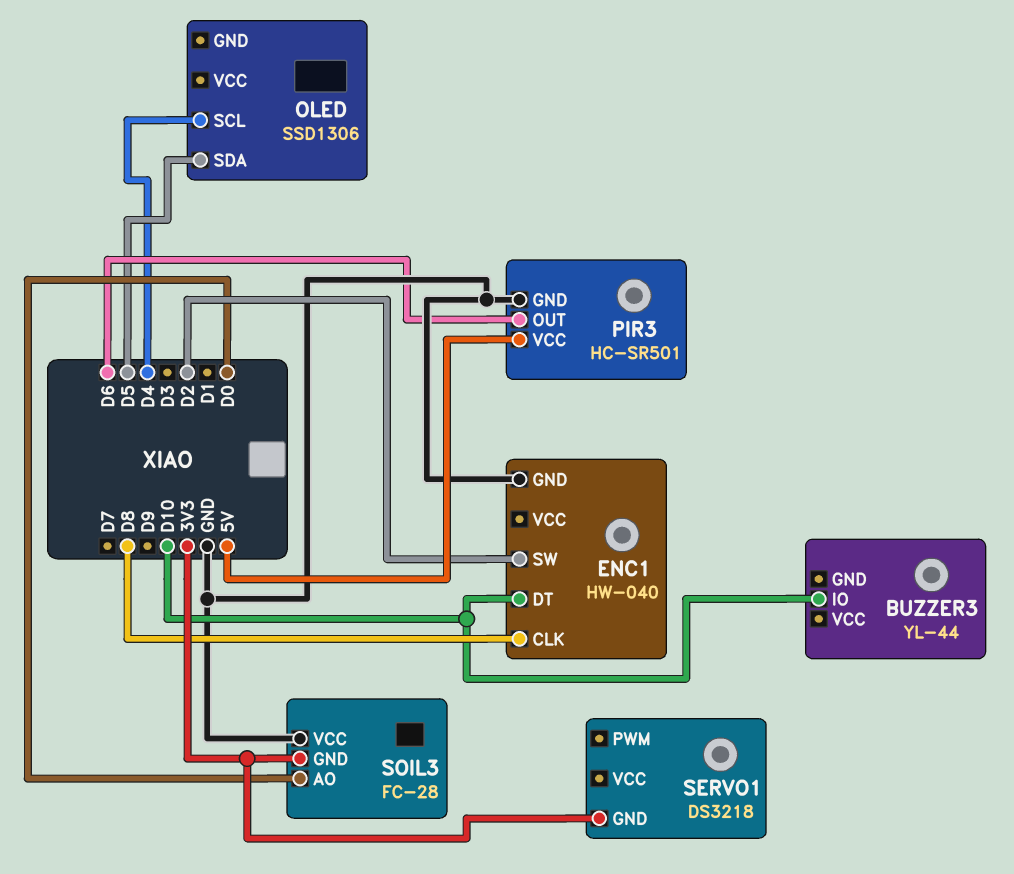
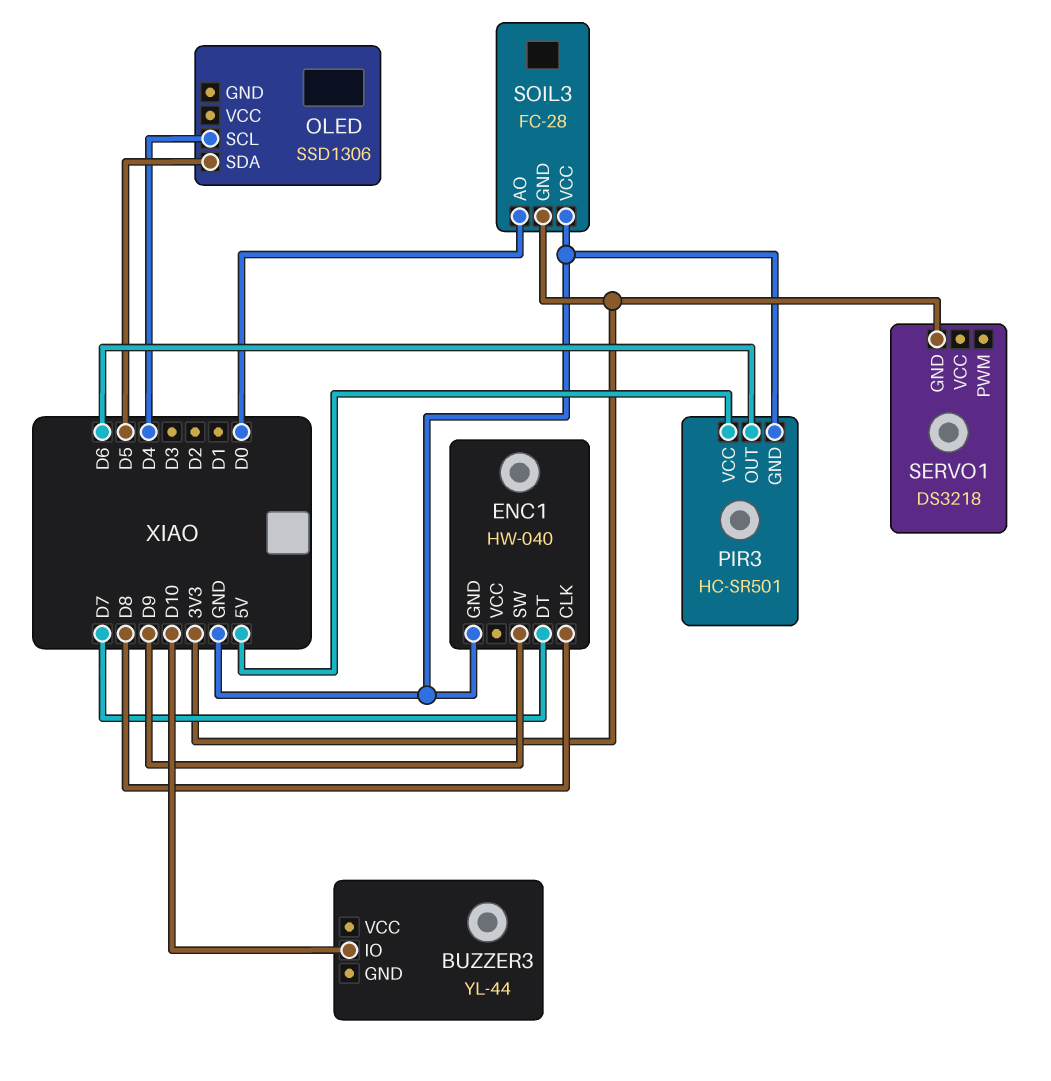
ENC1 pin DT: D10 -> D7
ENC1 pin SW: D2 -> D9

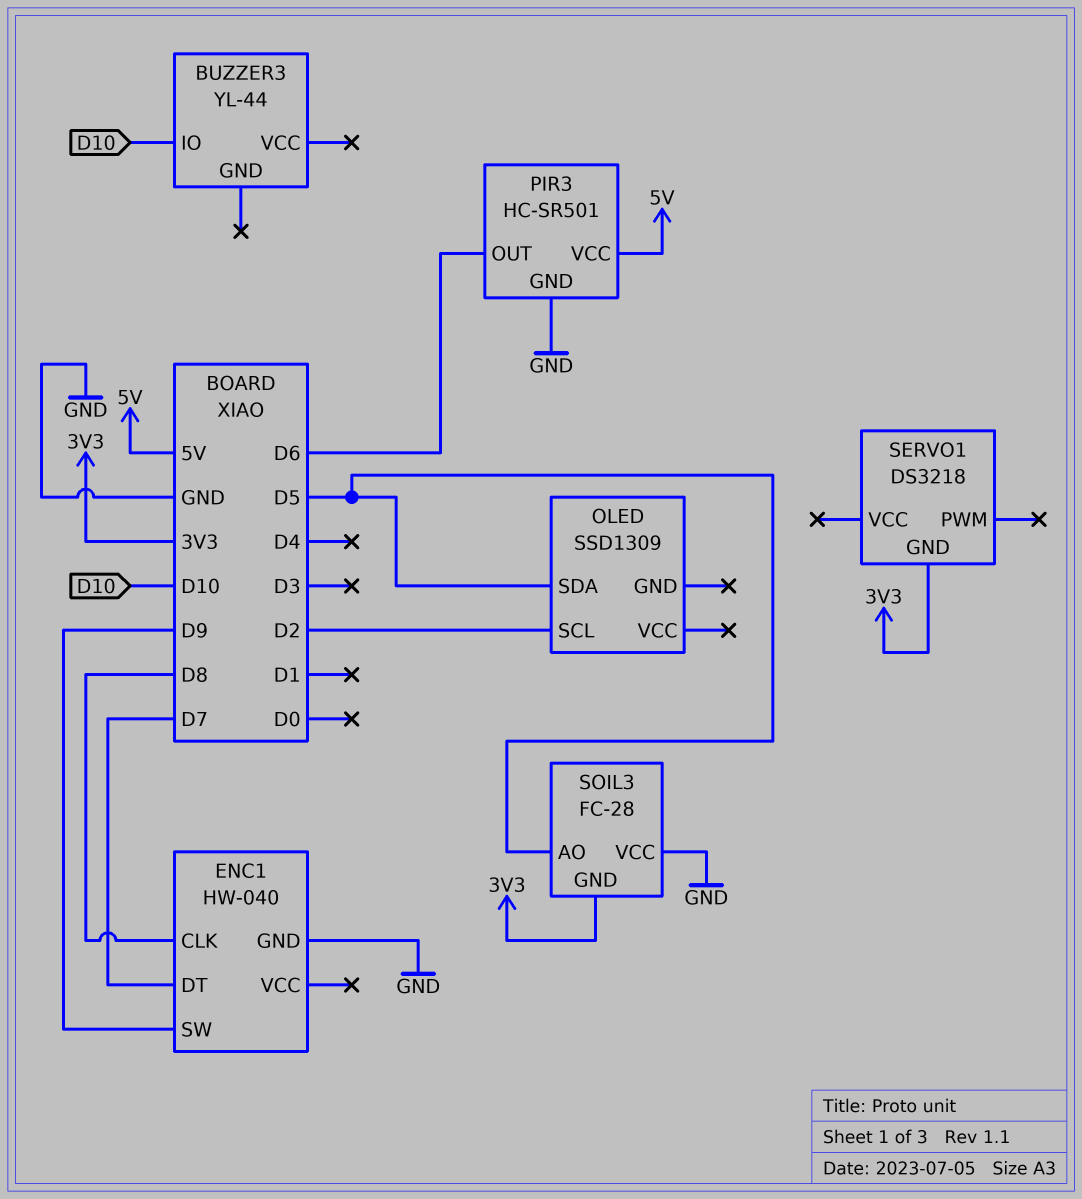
OLED: SSD1306 -> SSD1309
OLED pin SCL: D4 -> D2
SOIL3 pin AO: D0 -> D5

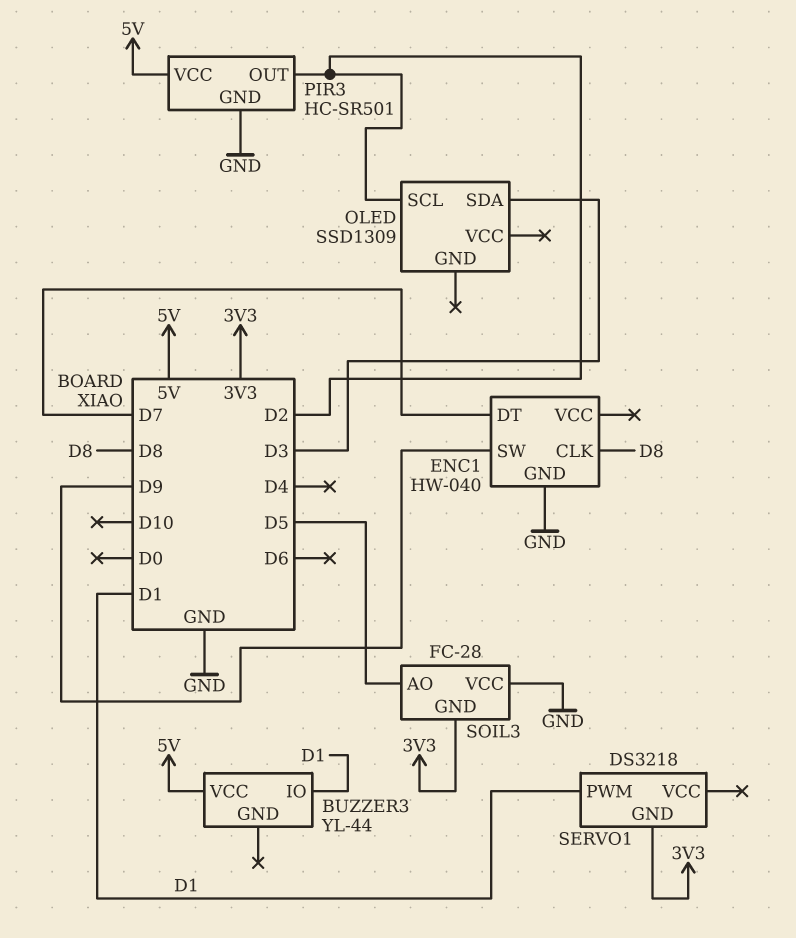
BUZZER3 pin IO: D10 -> D1
BUZZER3 pin VCC: none -> 5V
OLED pin SDA: D5 -> D3
PIR3 pin OUT: D6 -> D2
SERVO1 pin PWM: none -> D1

